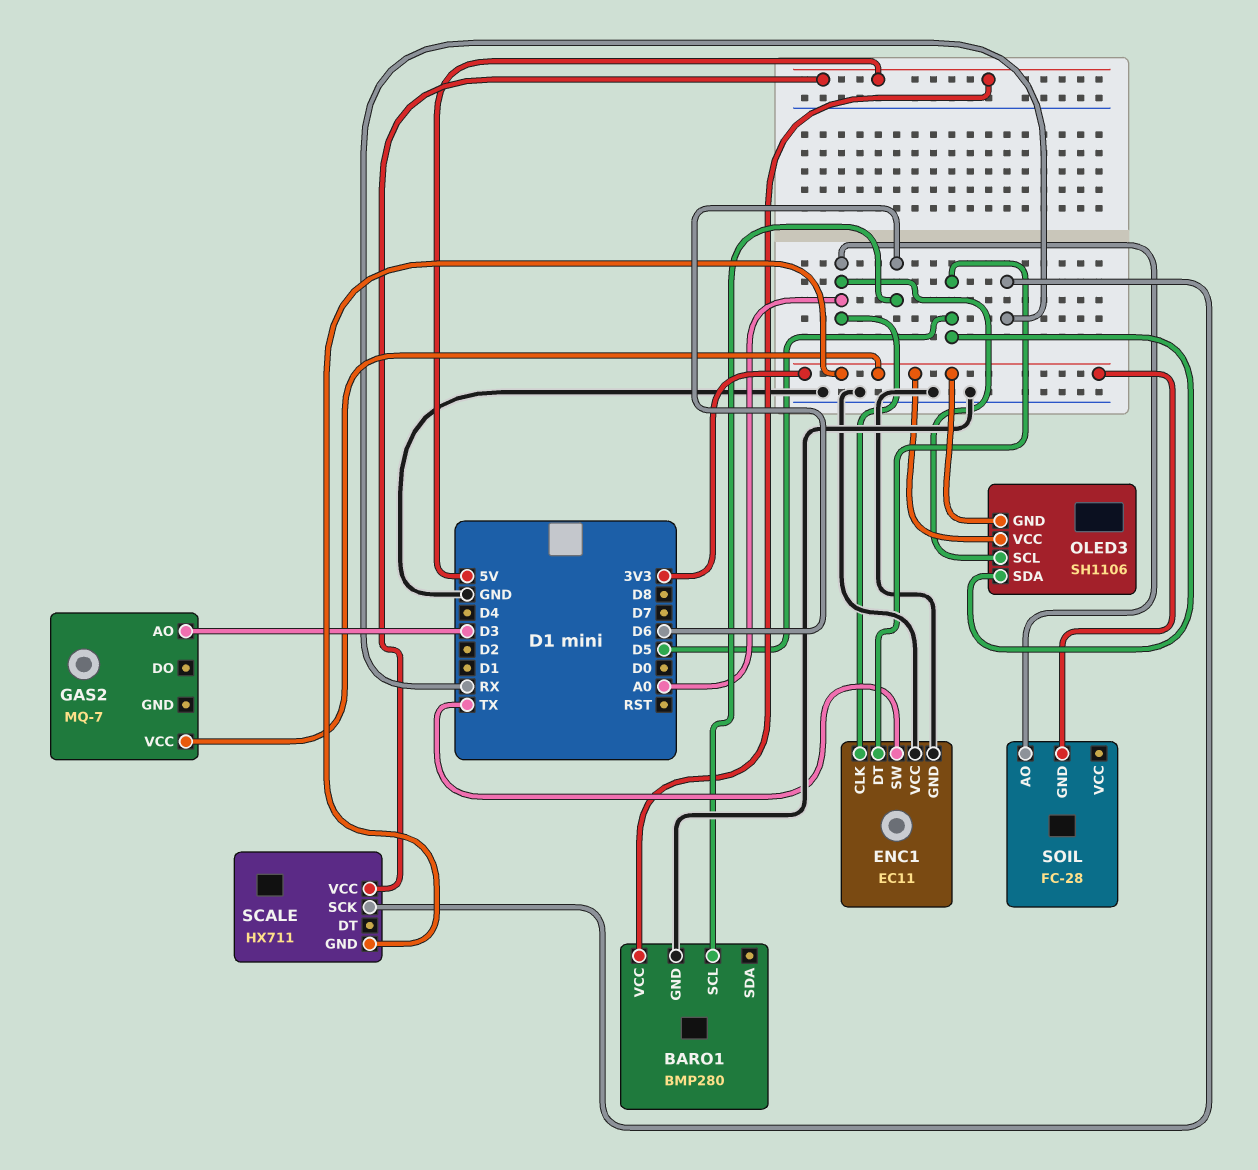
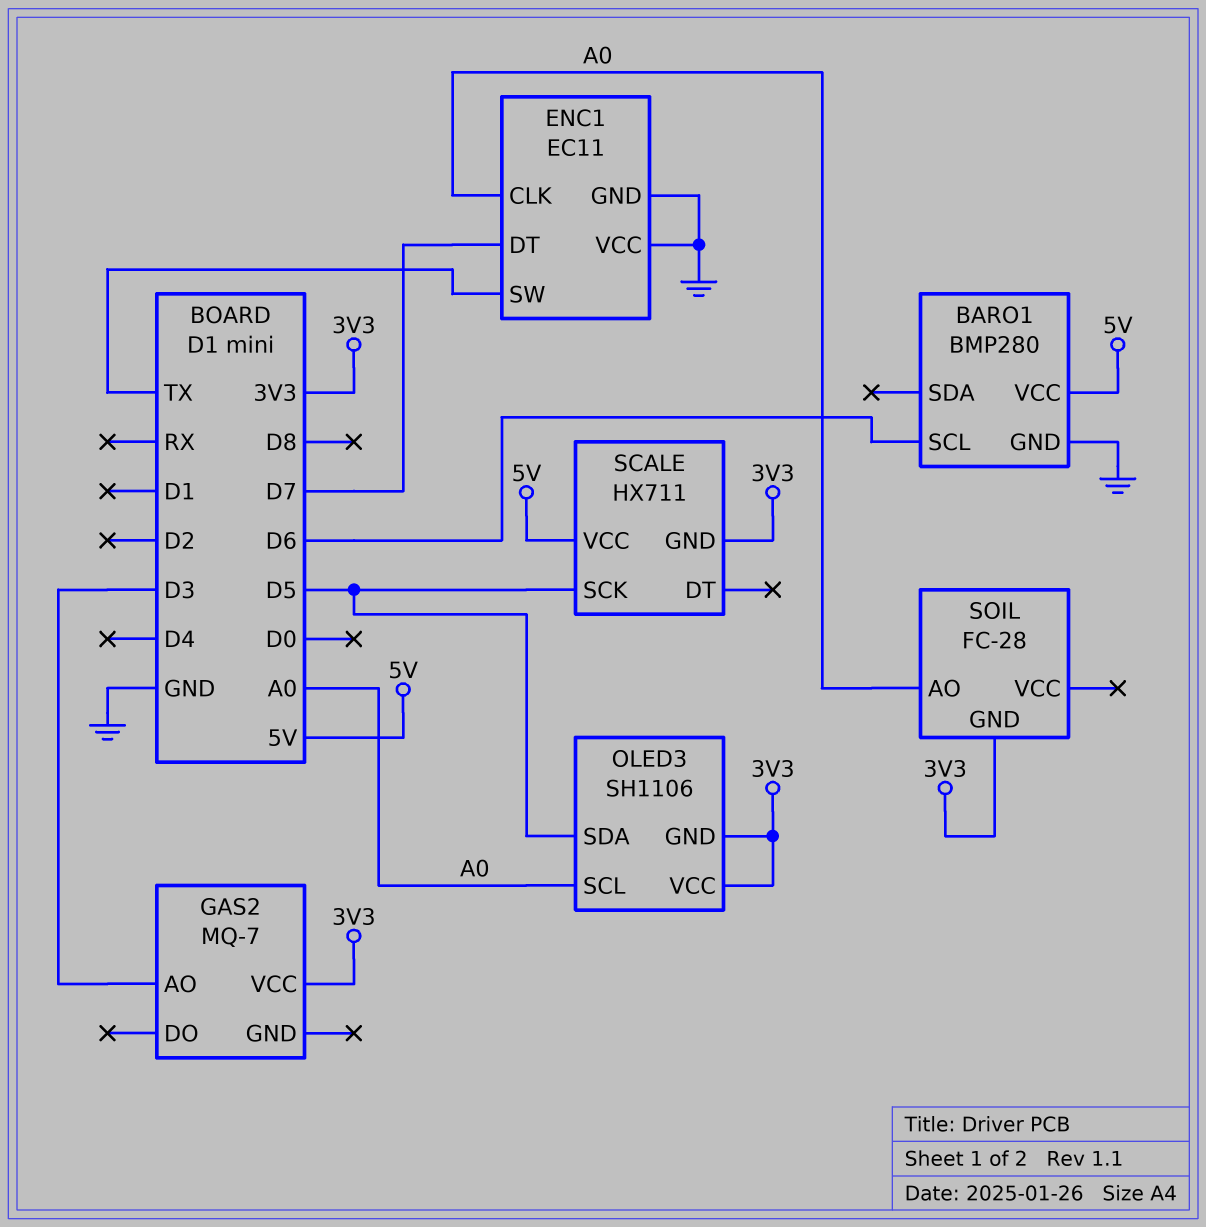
ENC1 pin DT: D5 -> D7
SCALE pin SCK: RX -> D5

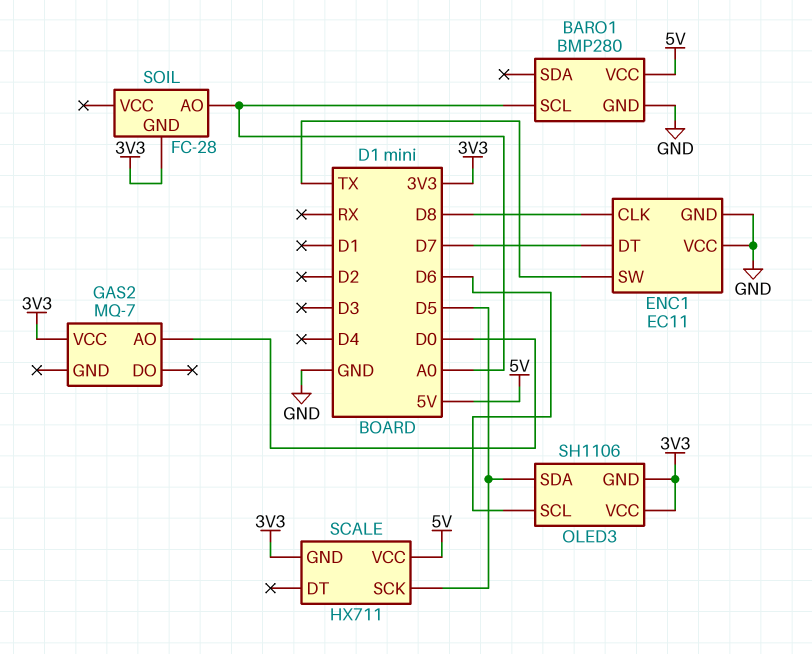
BARO1 pin SCL: D6 -> A0
ENC1 pin CLK: A0 -> D8
GAS2 pin AO: D3 -> D0
OLED3 pin SCL: A0 -> D6

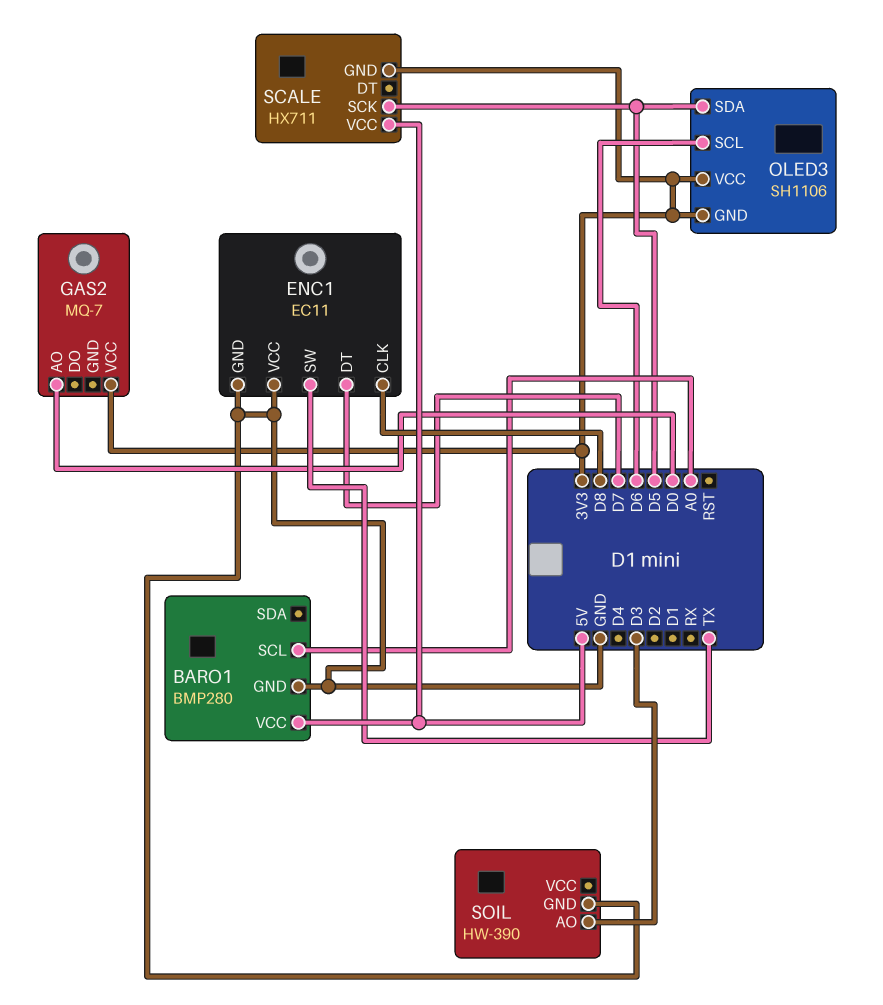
SOIL: FC-28 -> HW-390
SOIL pin AO: A0 -> D3
SOIL pin GND: 3V3 -> GND

